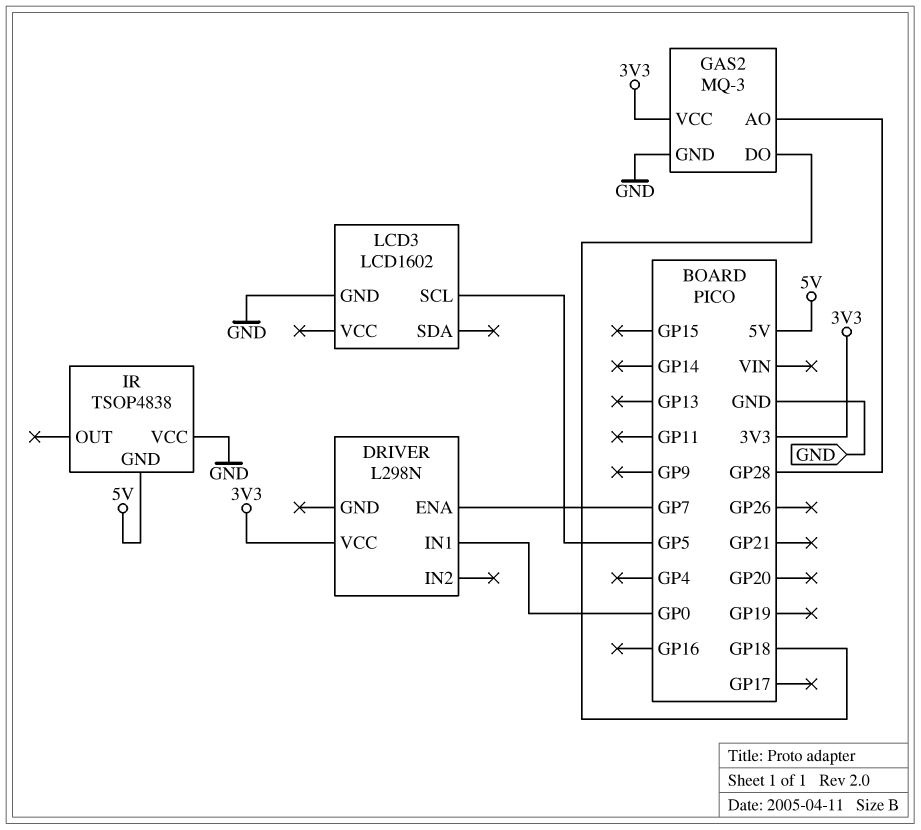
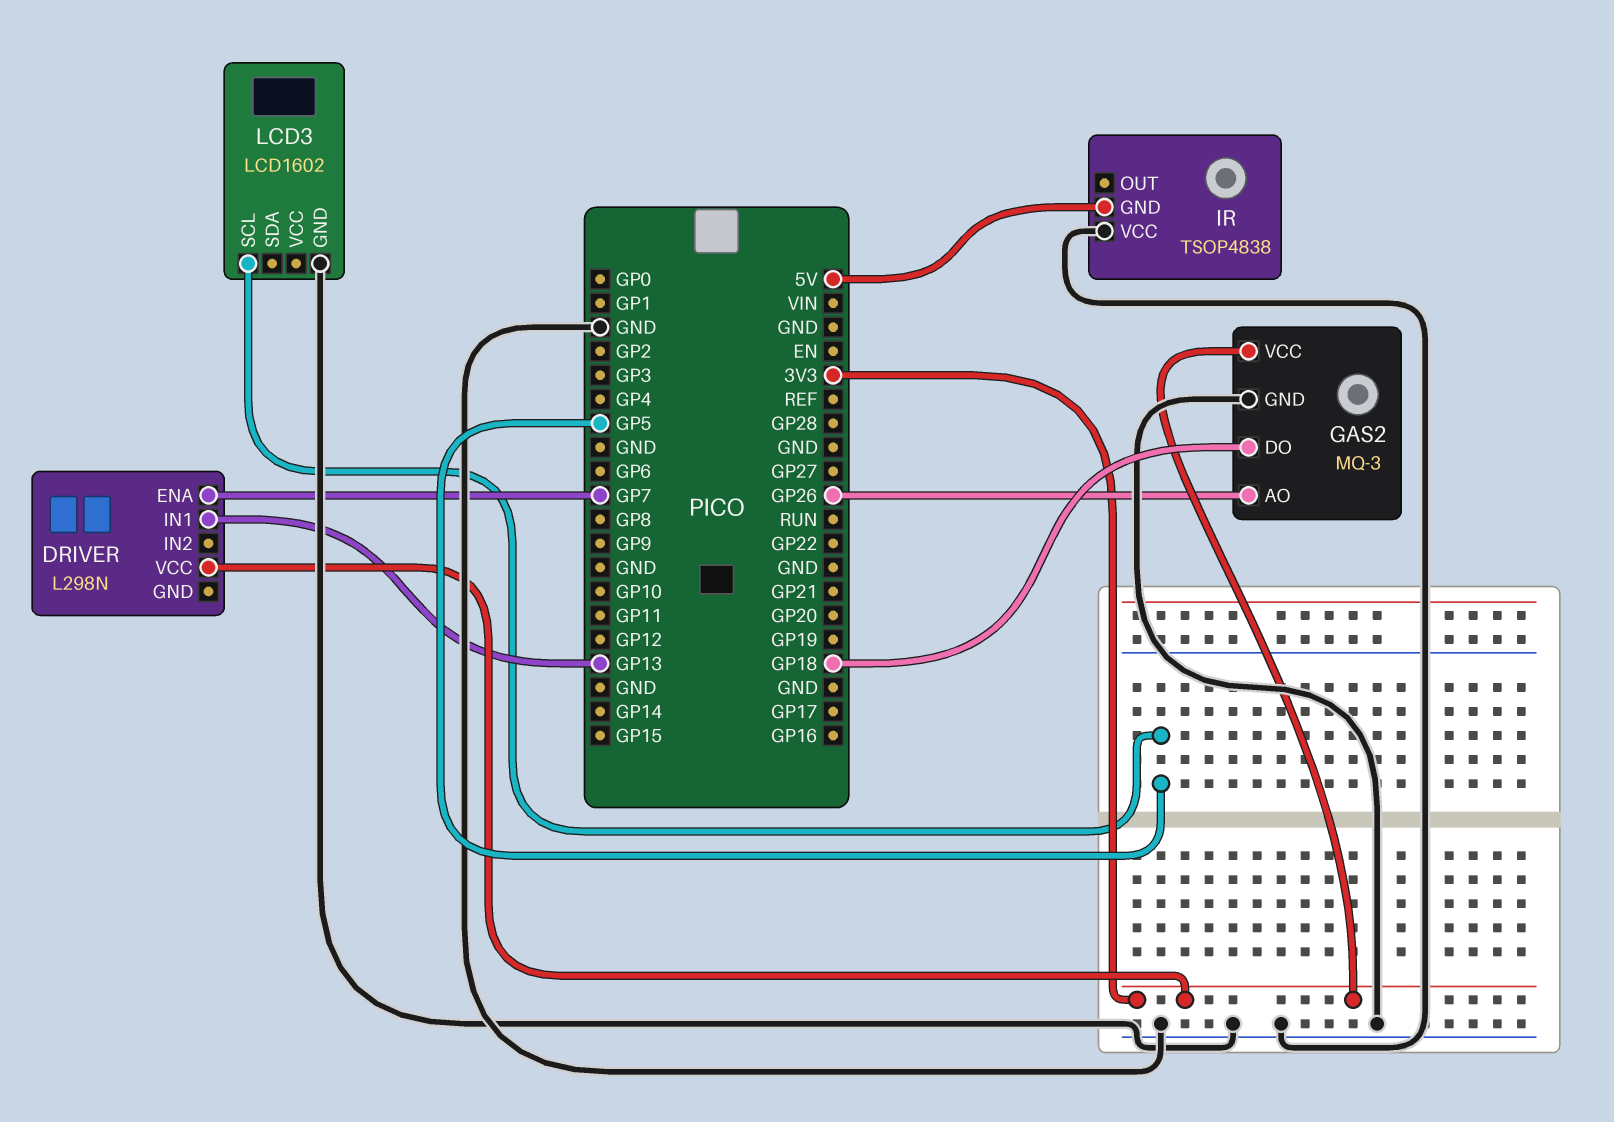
DRIVER pin IN1: GP0 -> GP13
GAS2 pin AO: GP28 -> GP26

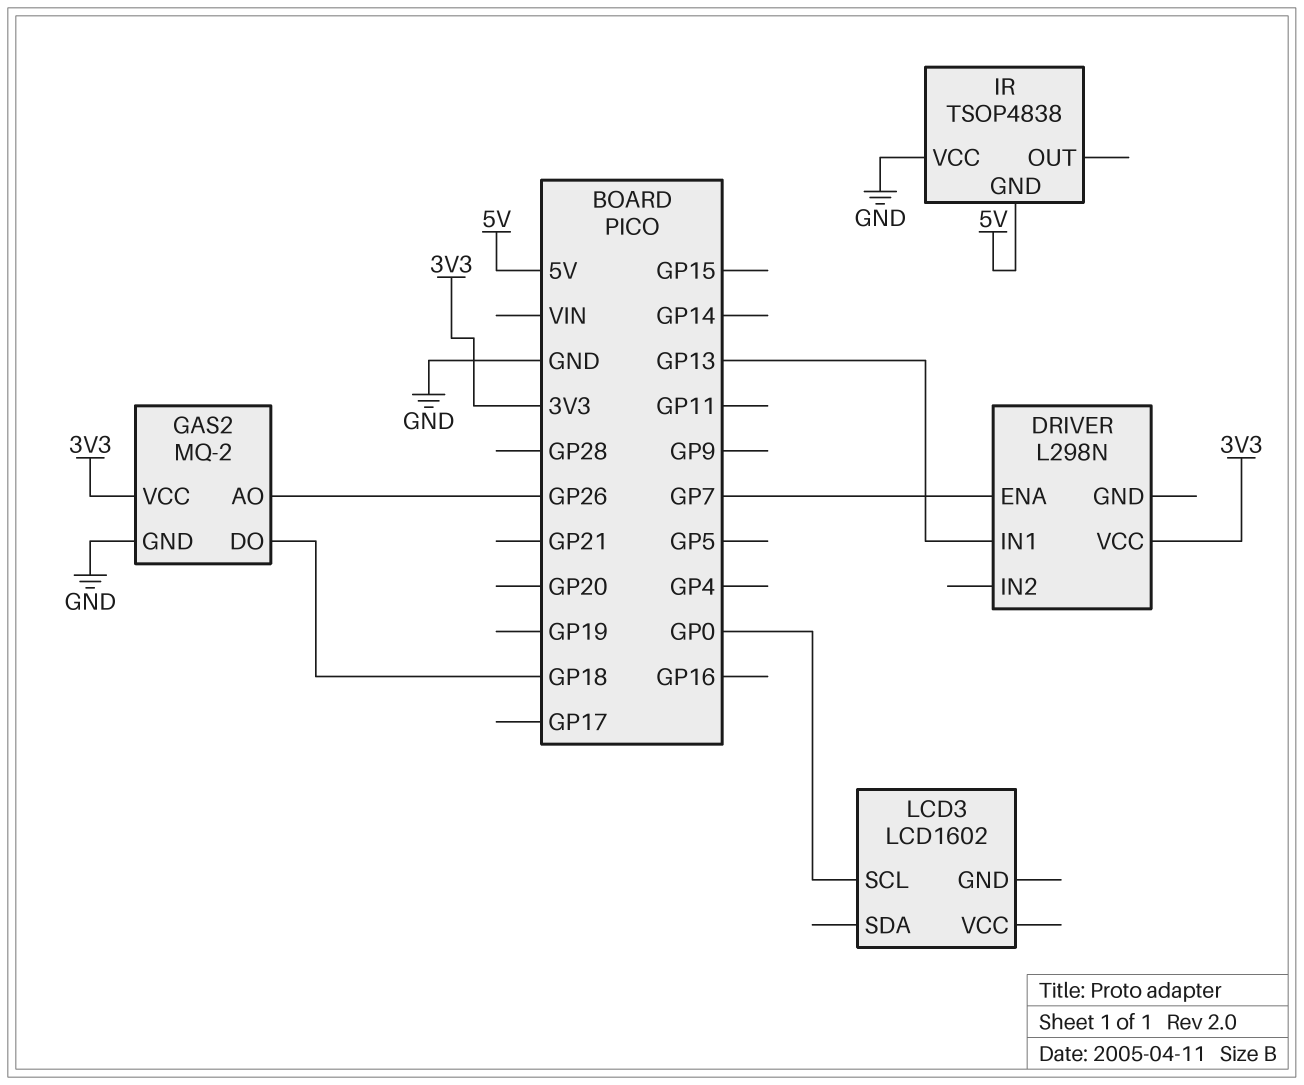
GAS2: MQ-3 -> MQ-2
LCD3 pin GND: GND -> none
LCD3 pin SCL: GP5 -> GP0

